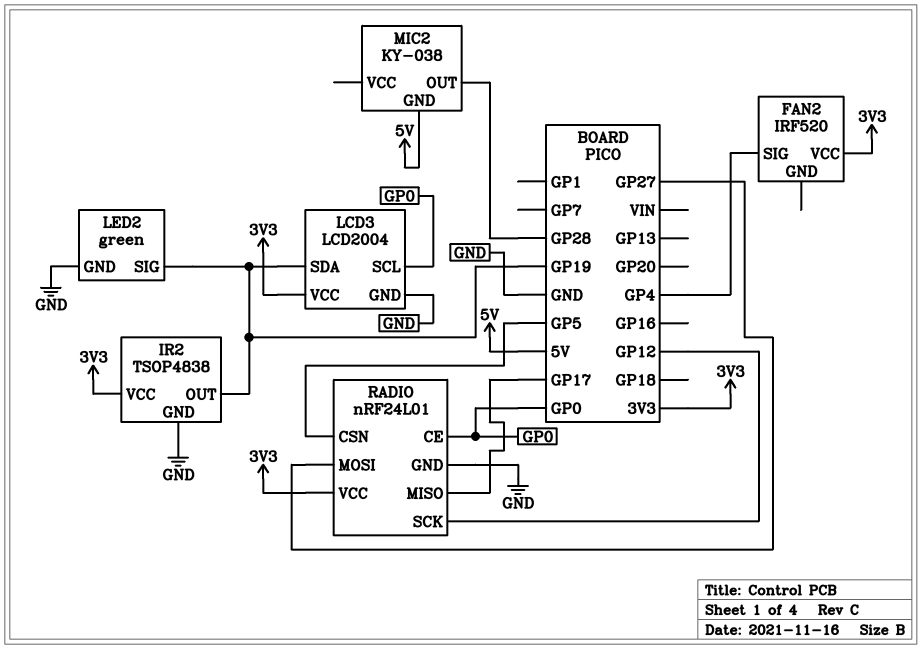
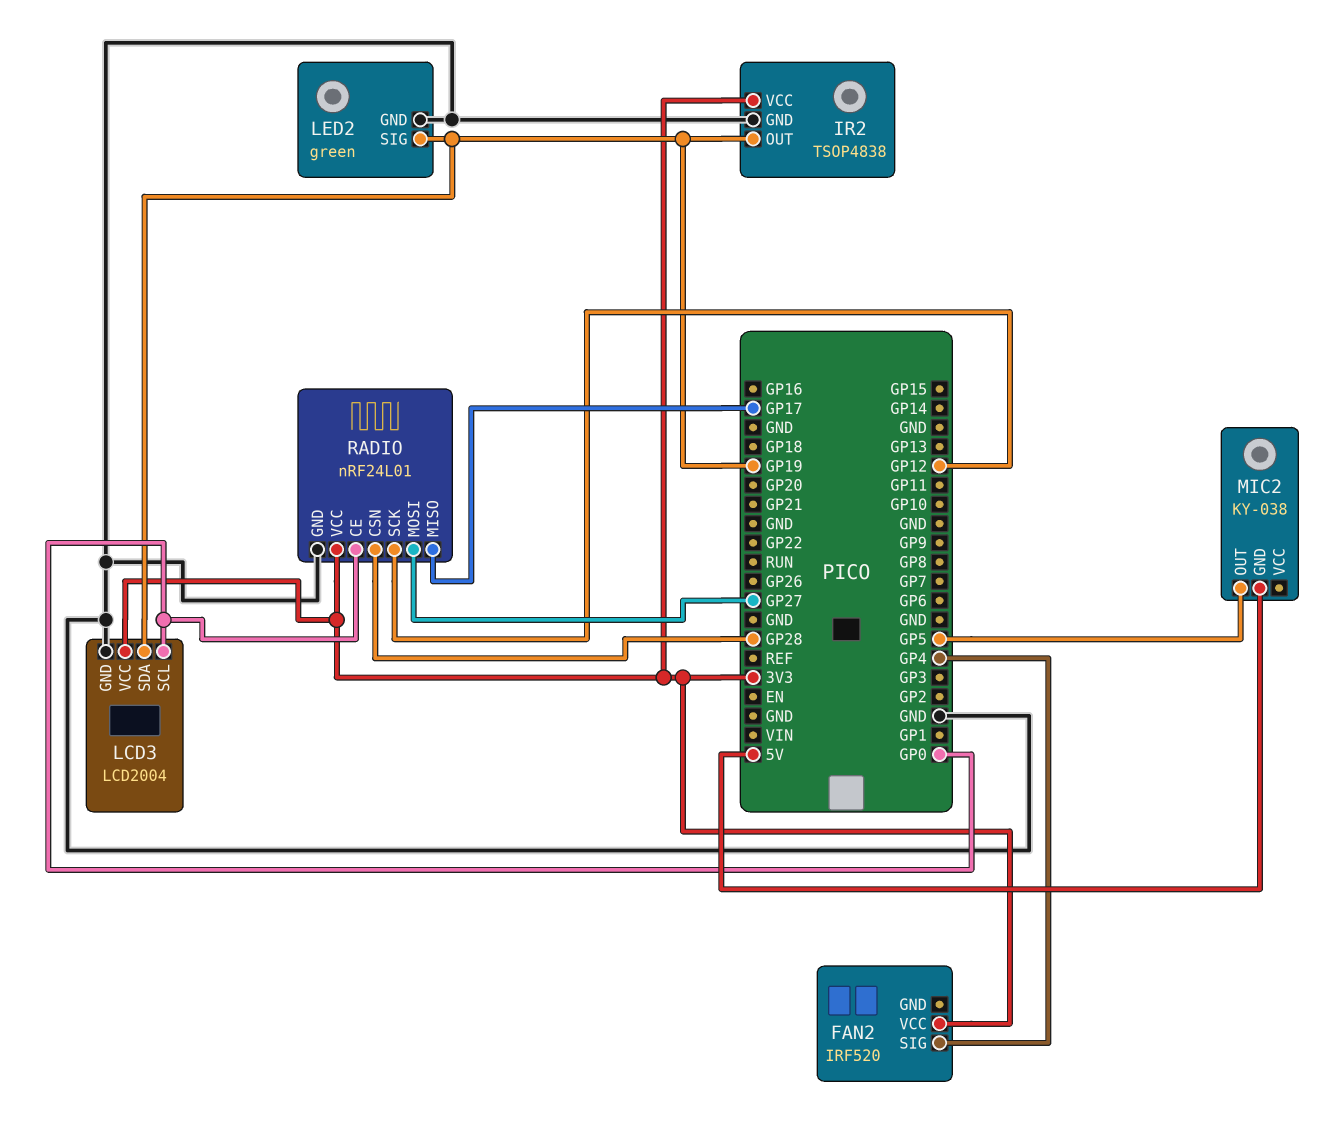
MIC2 pin OUT: GP28 -> GP5
RADIO pin CSN: GP5 -> GP28

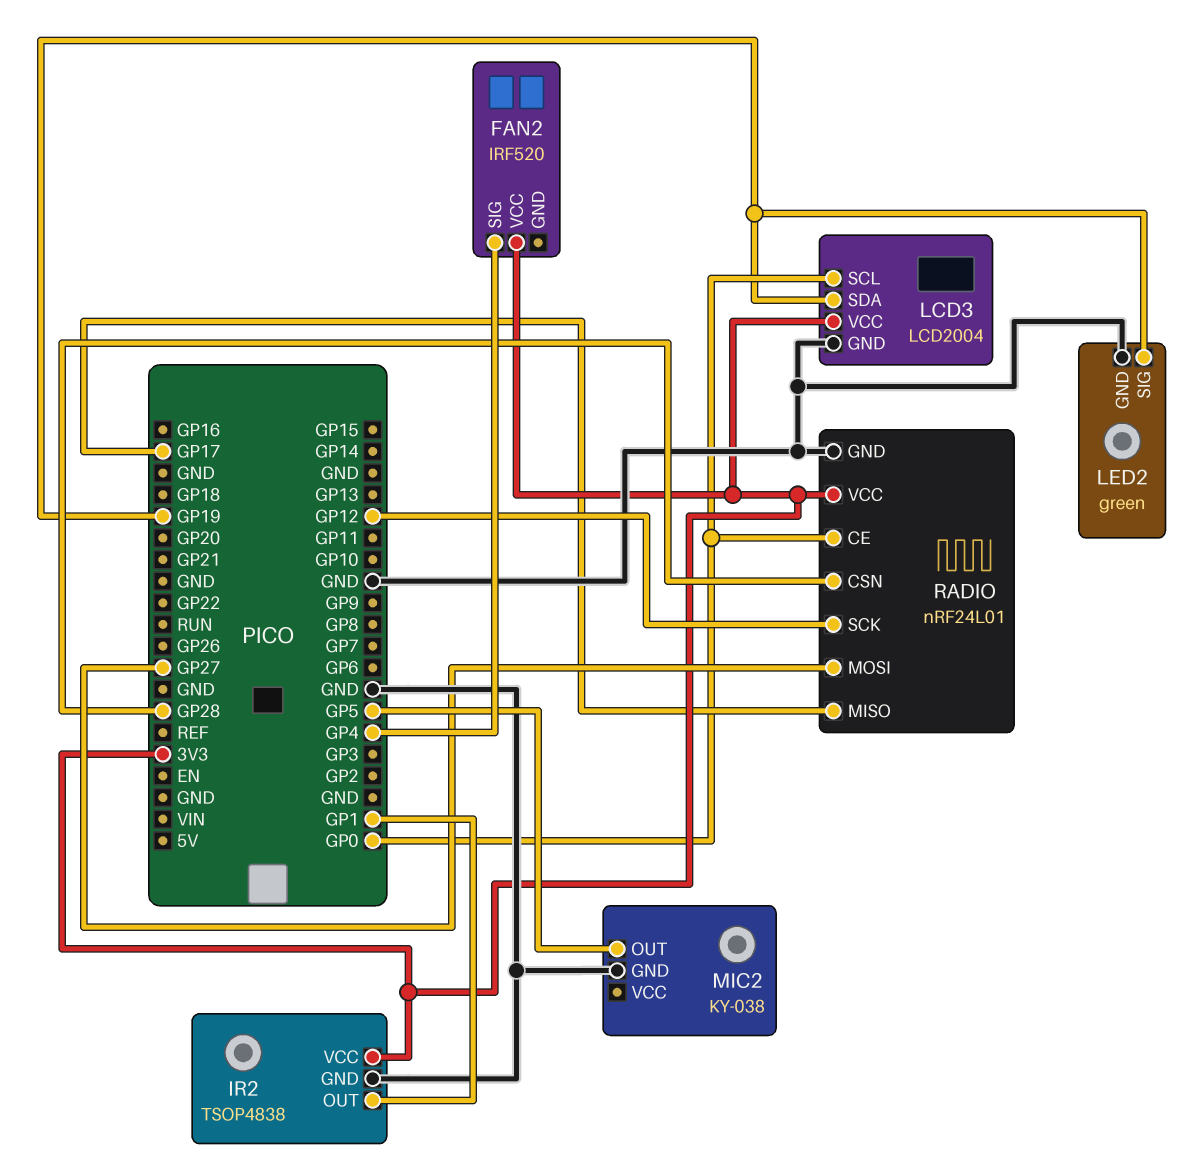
IR2 pin OUT: GP19 -> GP1
MIC2 pin GND: 5V -> GND

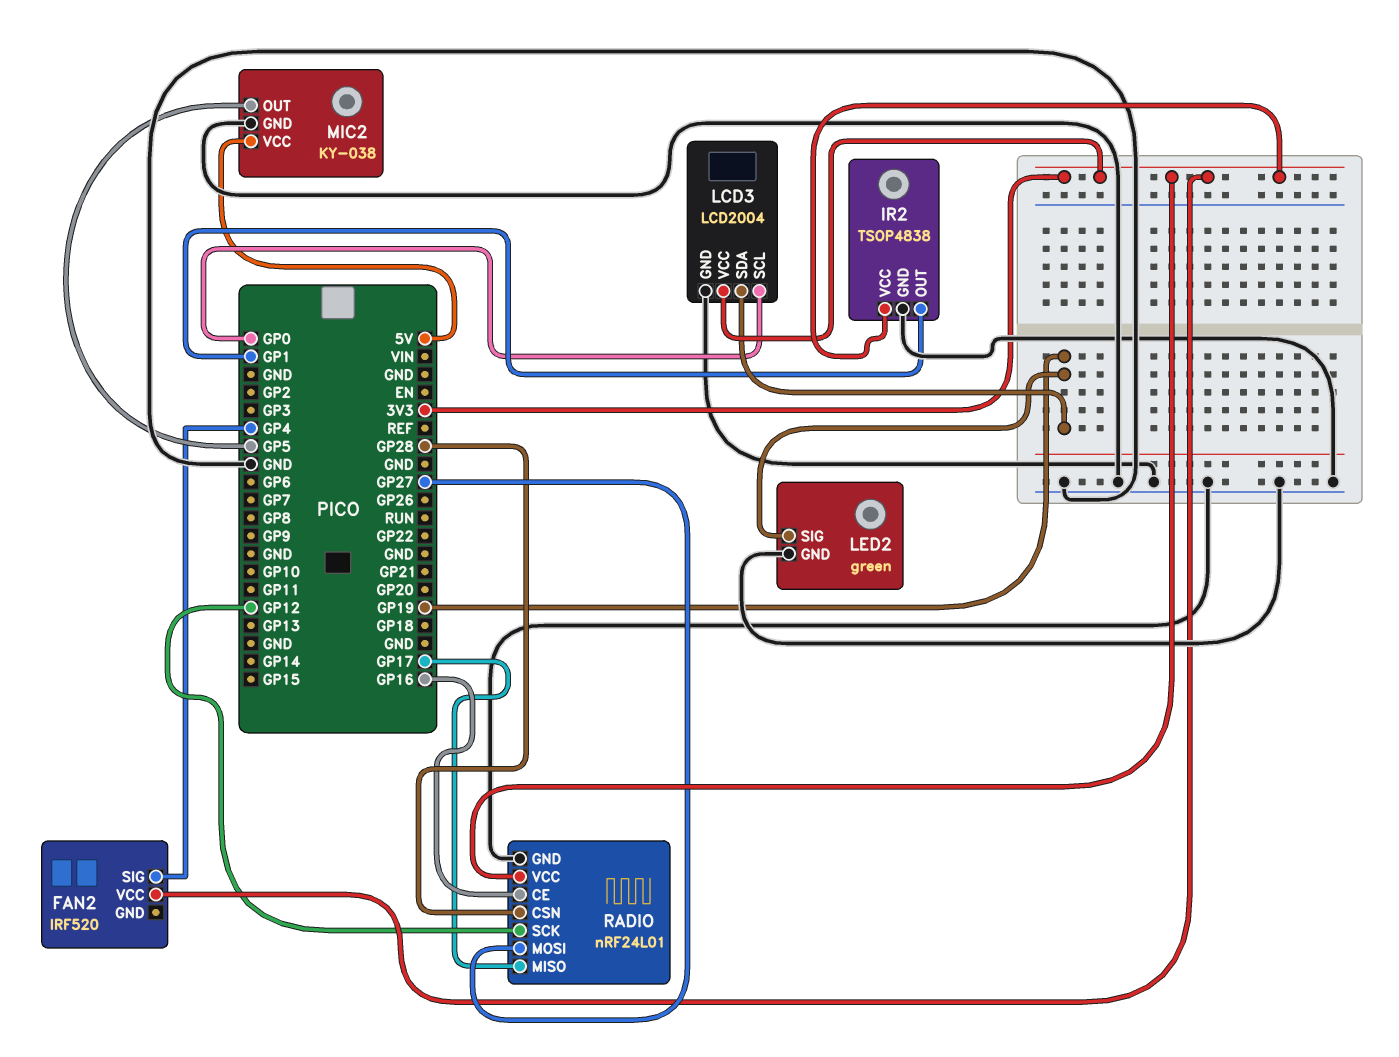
MIC2 pin VCC: none -> 5V
RADIO pin CE: GP0 -> GP16

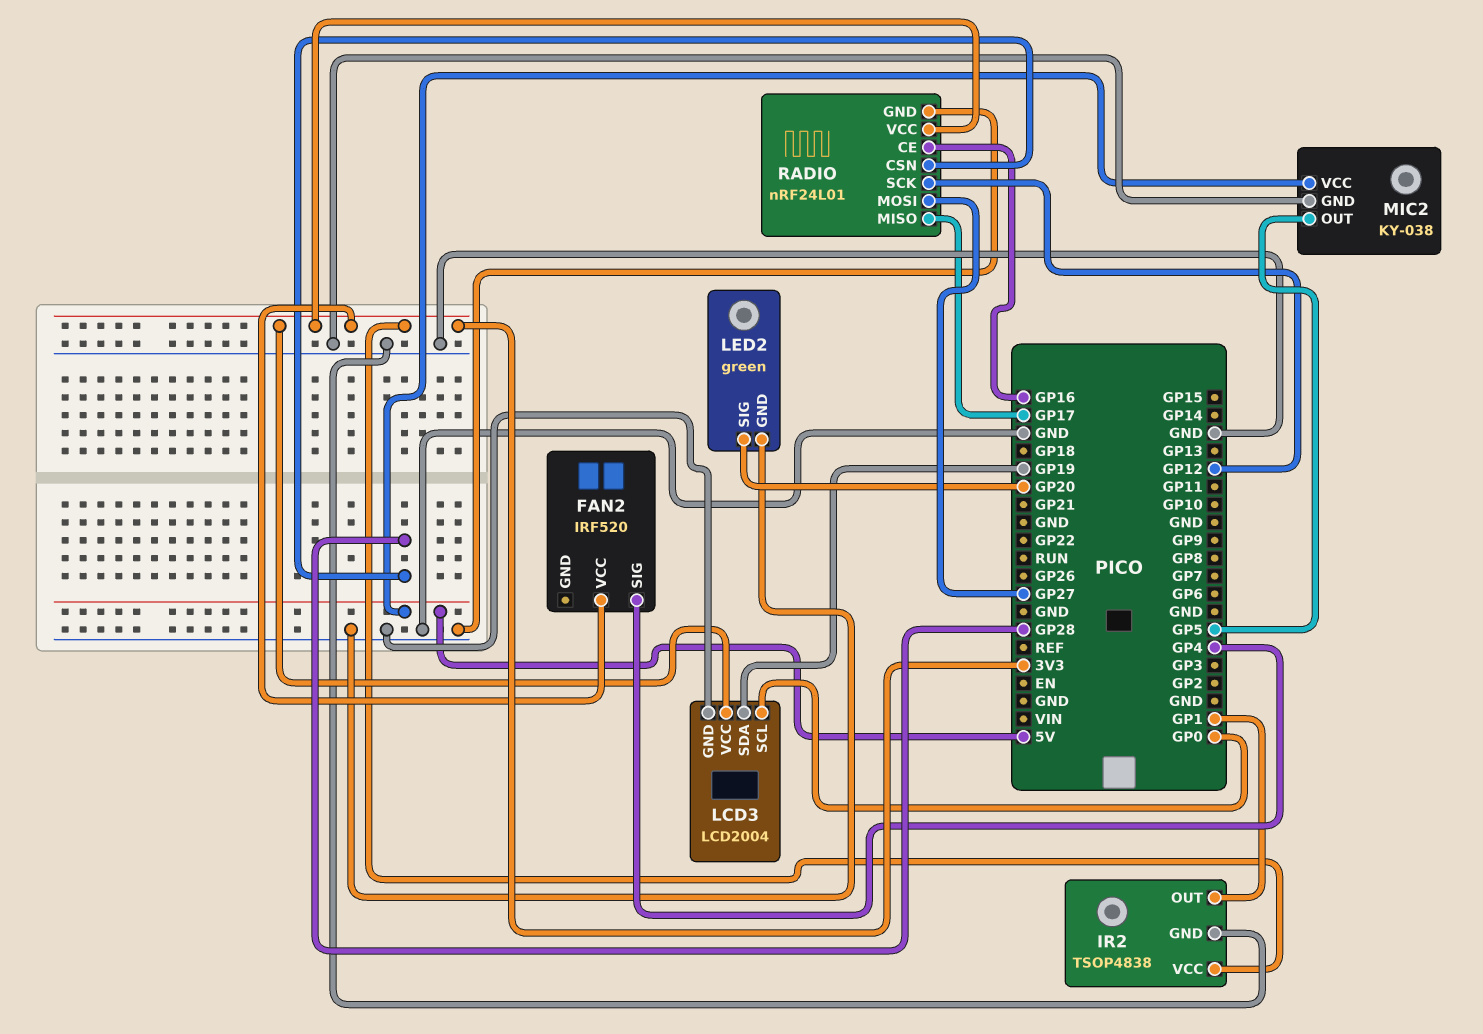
LED2 pin SIG: GP19 -> GP20

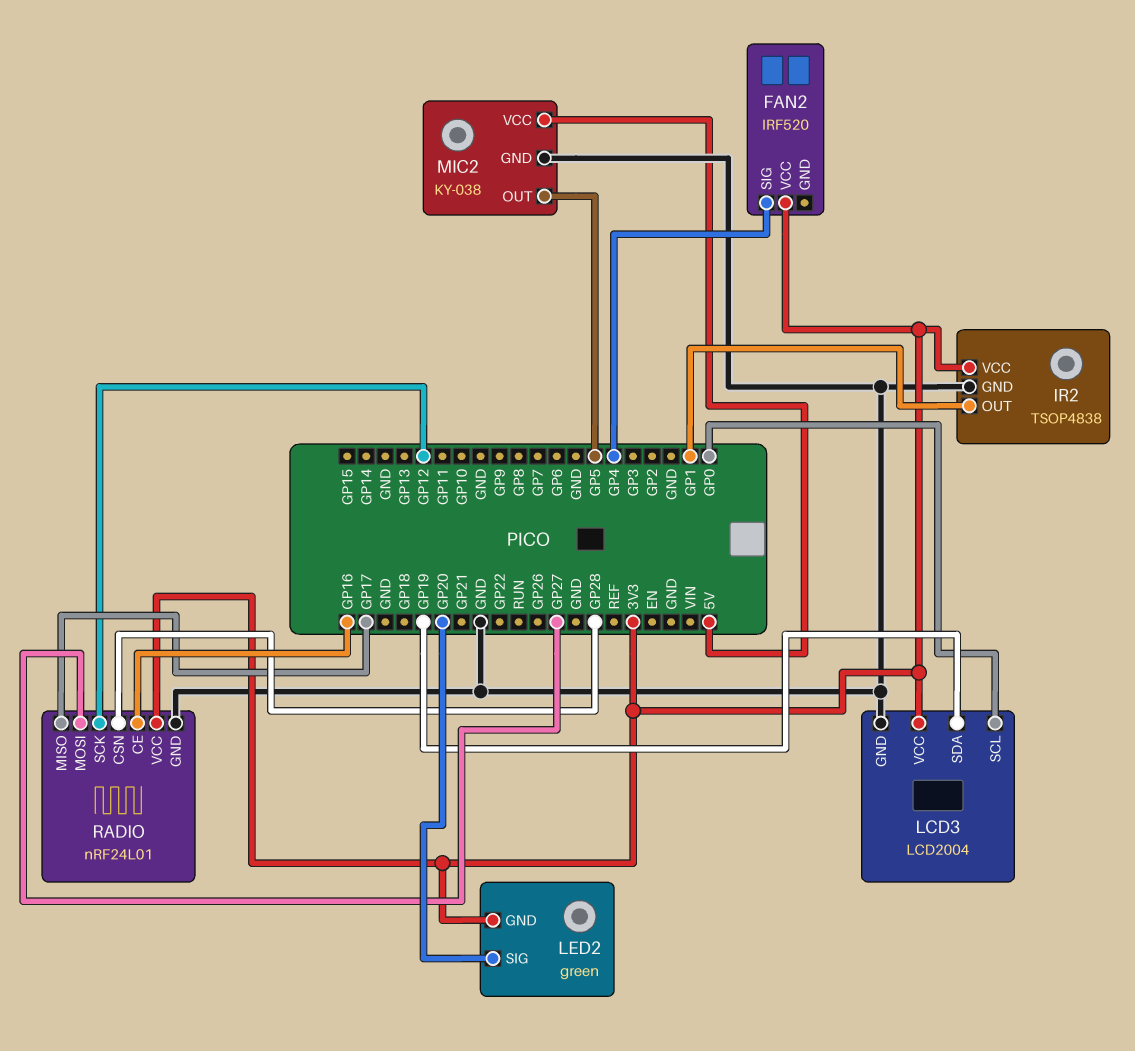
LED2 pin GND: GND -> 3V3

